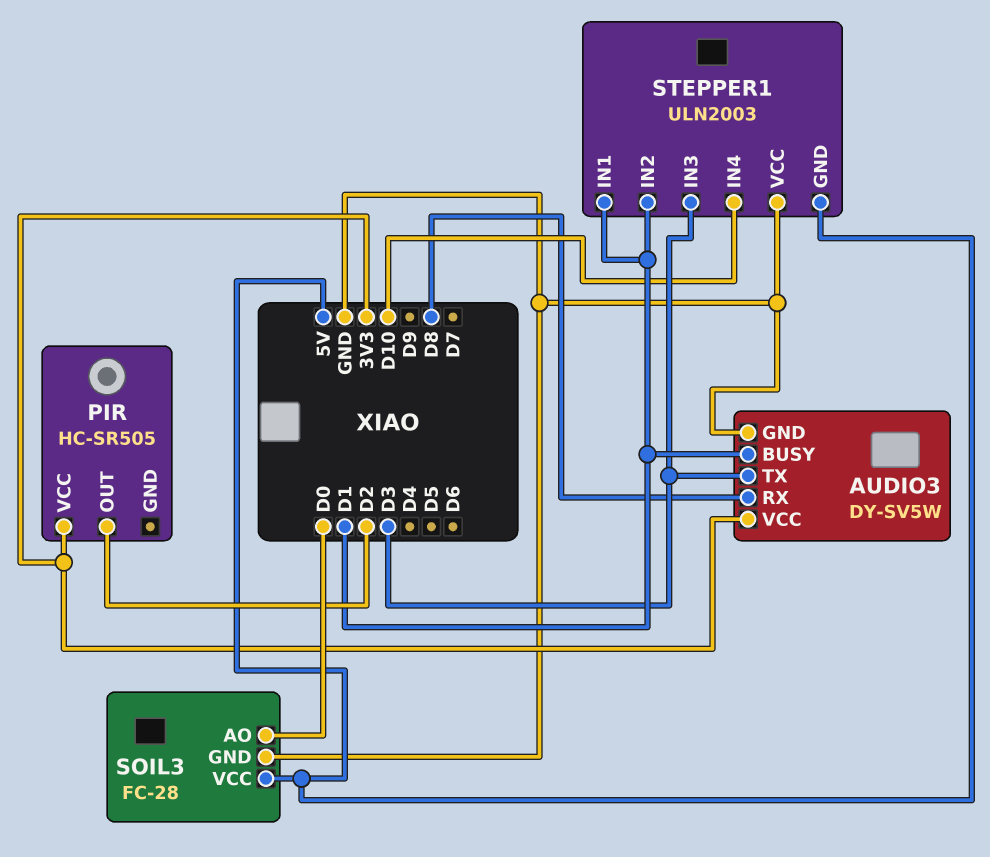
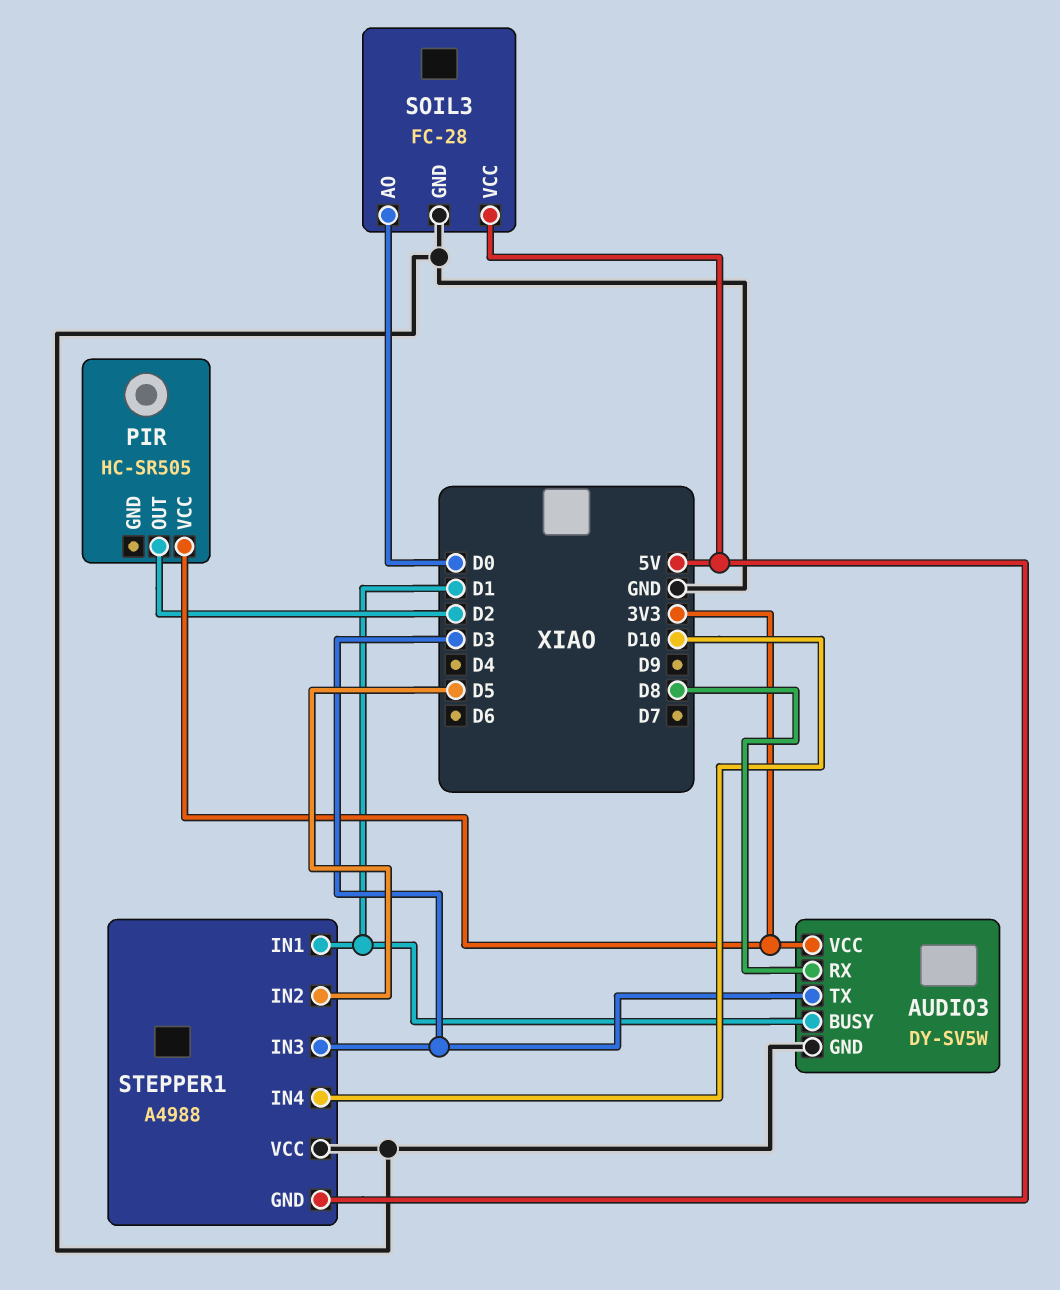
STEPPER1: ULN2003 -> A4988
STEPPER1 pin IN2: D1 -> D5

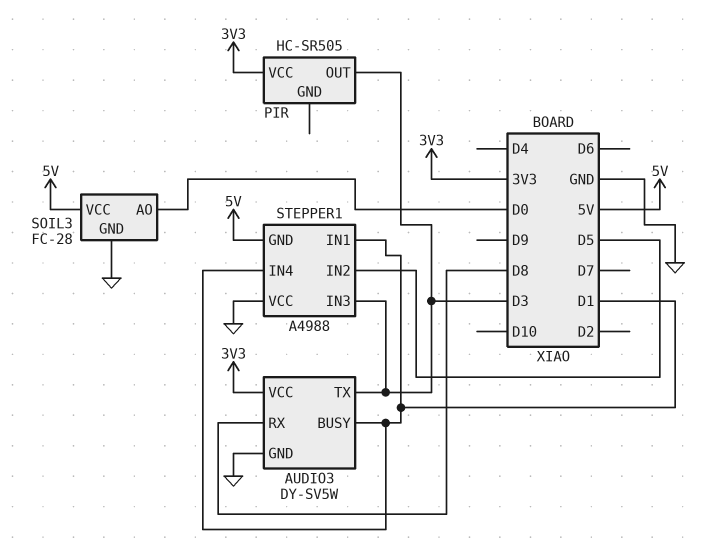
PIR pin OUT: D2 -> D3
STEPPER1 pin IN4: D10 -> D1

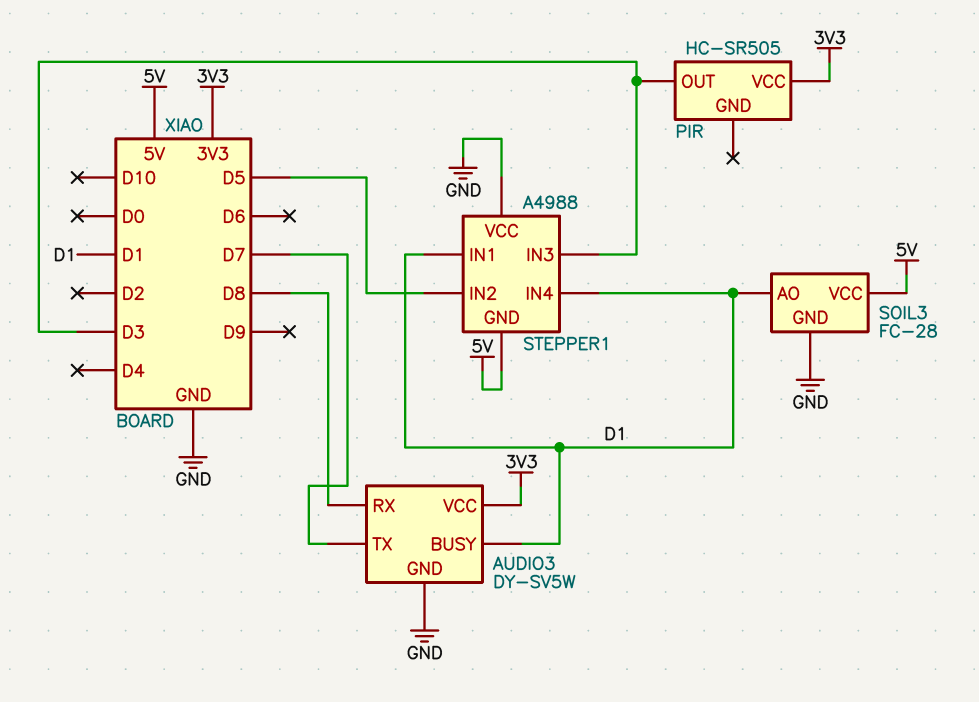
AUDIO3 pin TX: D3 -> D7
SOIL3 pin AO: D0 -> D1

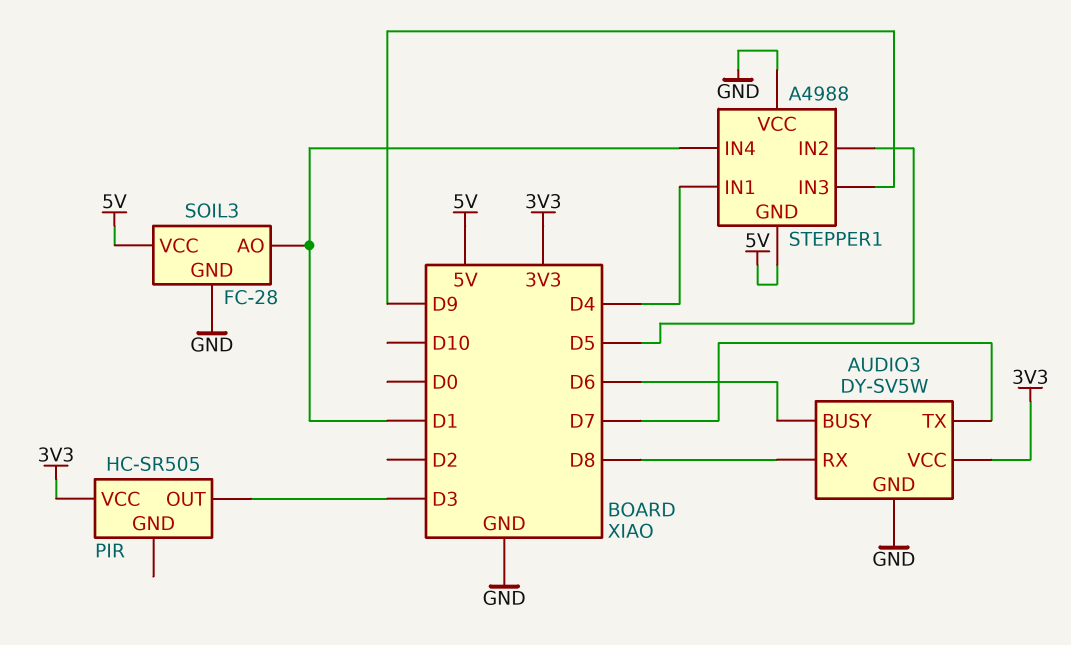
AUDIO3 pin BUSY: D1 -> D6
STEPPER1 pin IN1: D1 -> D4
STEPPER1 pin IN3: D3 -> D9

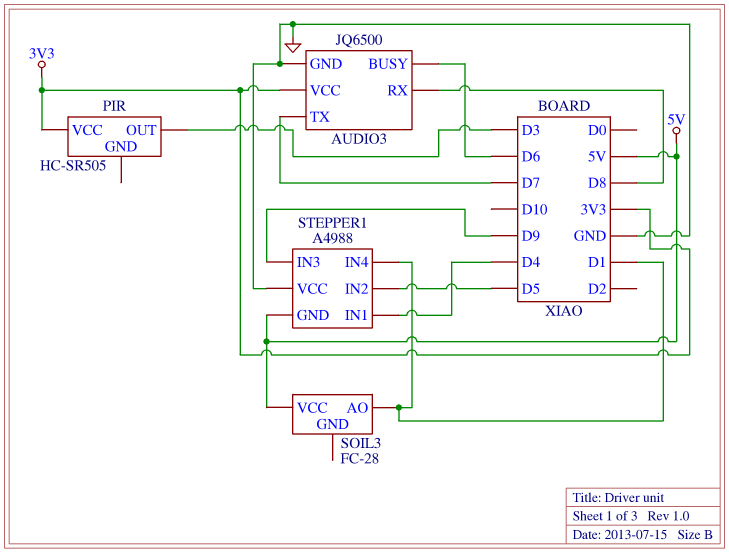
AUDIO3: DY-SV5W -> JQ6500
SOIL3 pin GND: GND -> none

